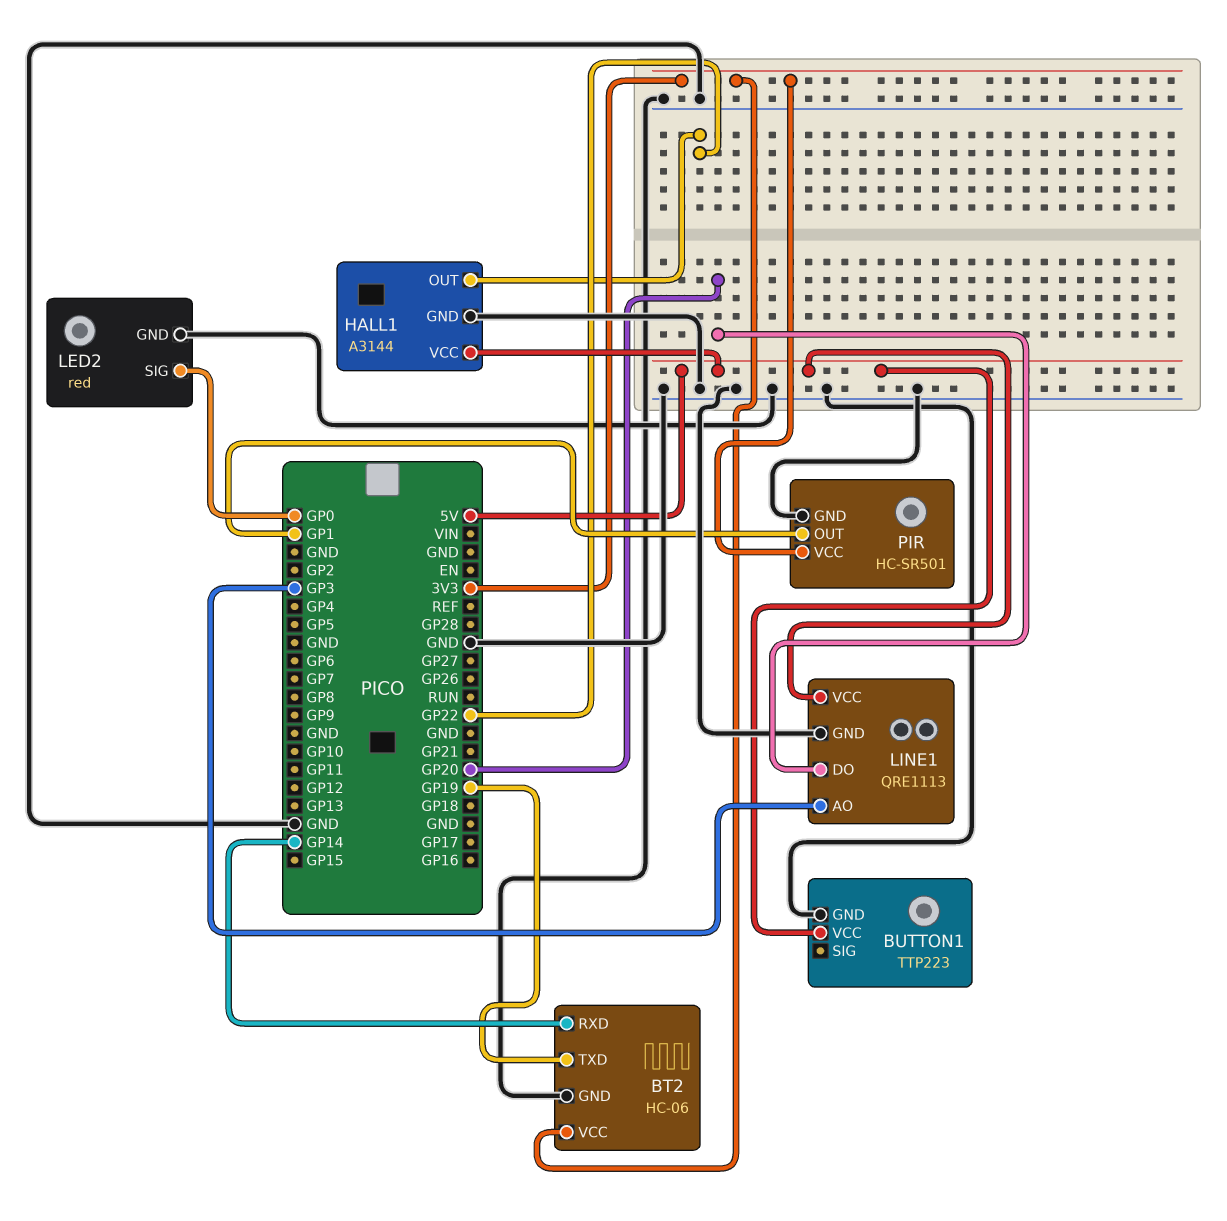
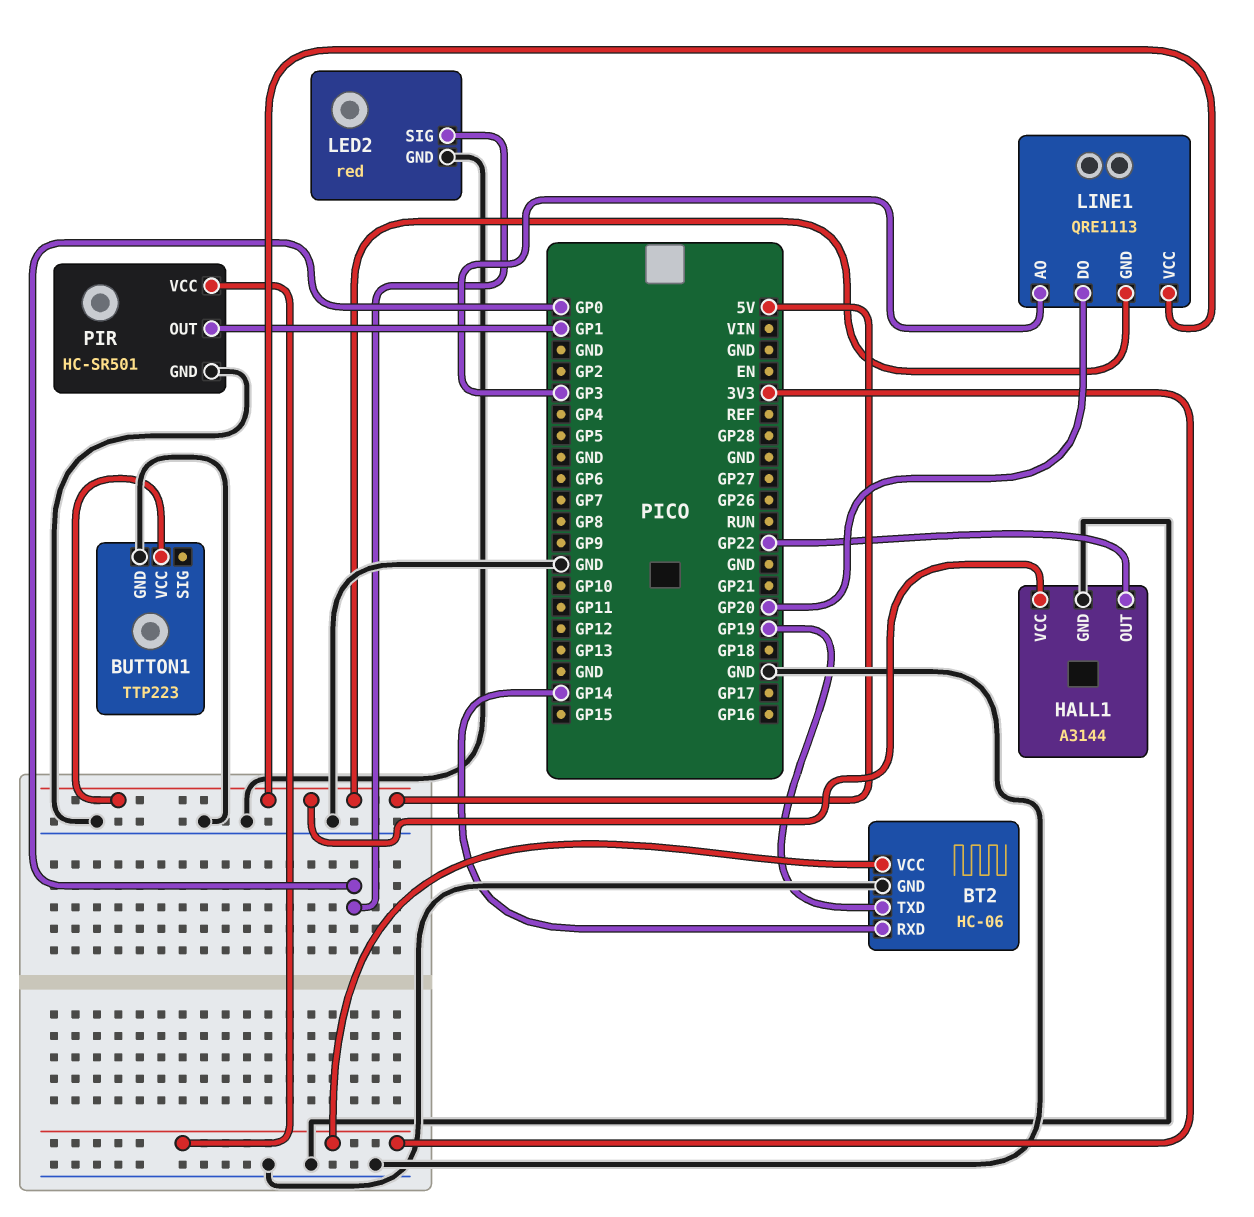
LINE1 pin GND: GND -> 5V

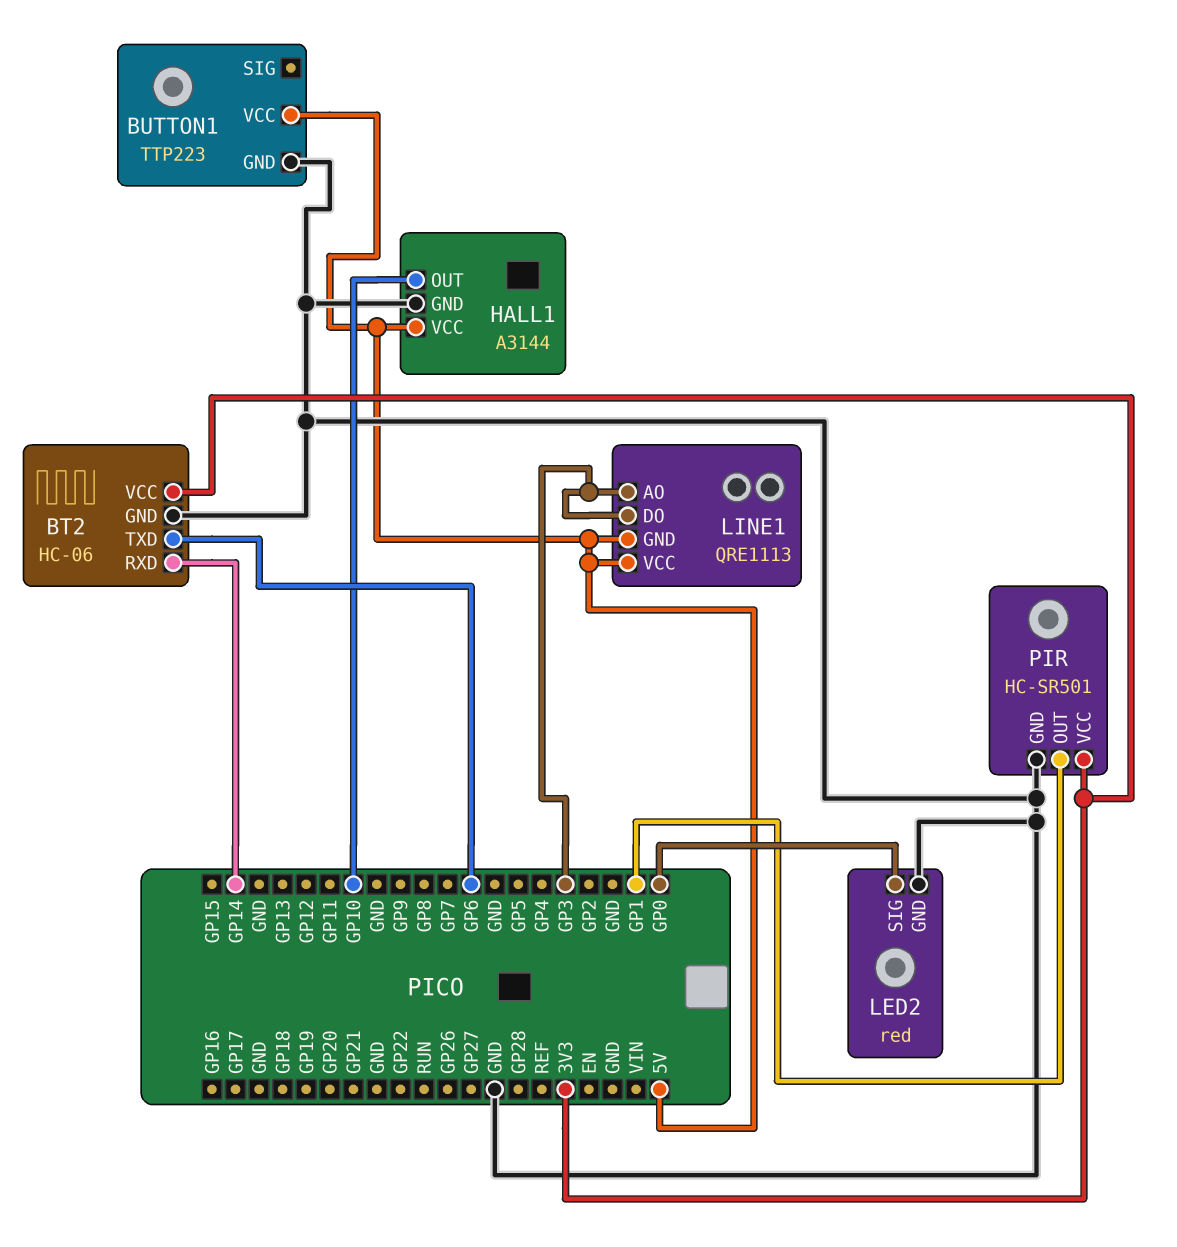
BT2 pin TXD: GP19 -> GP6
HALL1 pin OUT: GP22 -> GP10
LINE1 pin DO: GP20 -> GP3

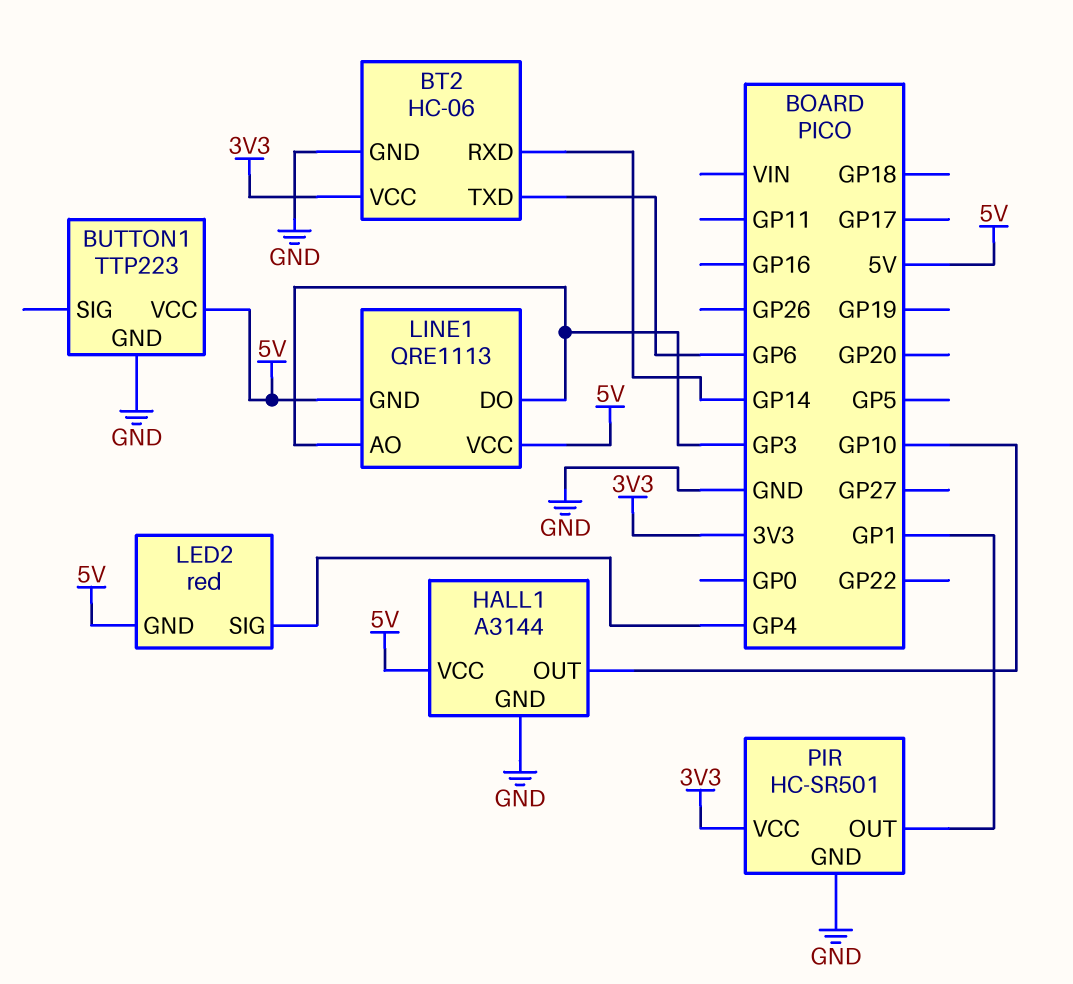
LED2 pin GND: GND -> 5V
LED2 pin SIG: GP0 -> GP4

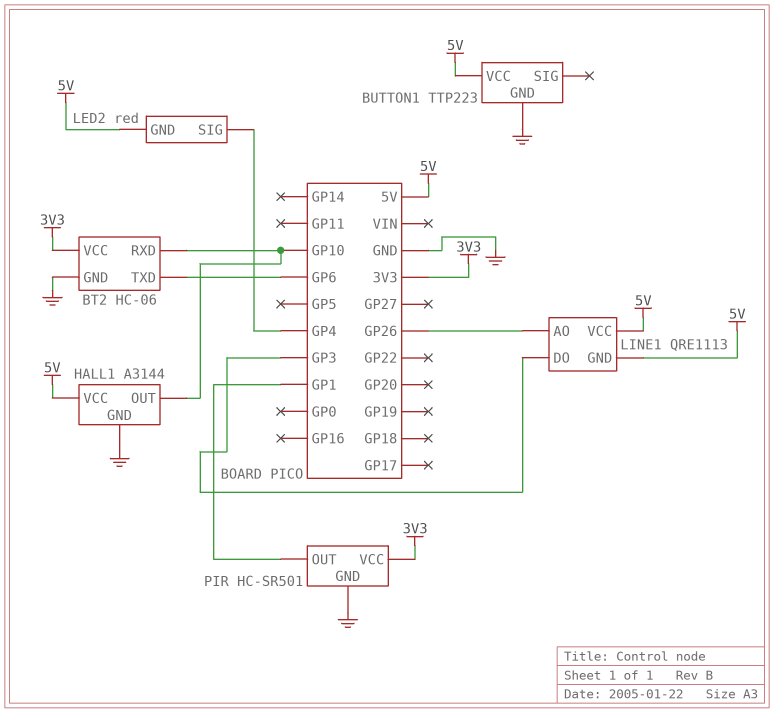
BT2 pin RXD: GP14 -> GP10
LINE1 pin AO: GP3 -> GP26

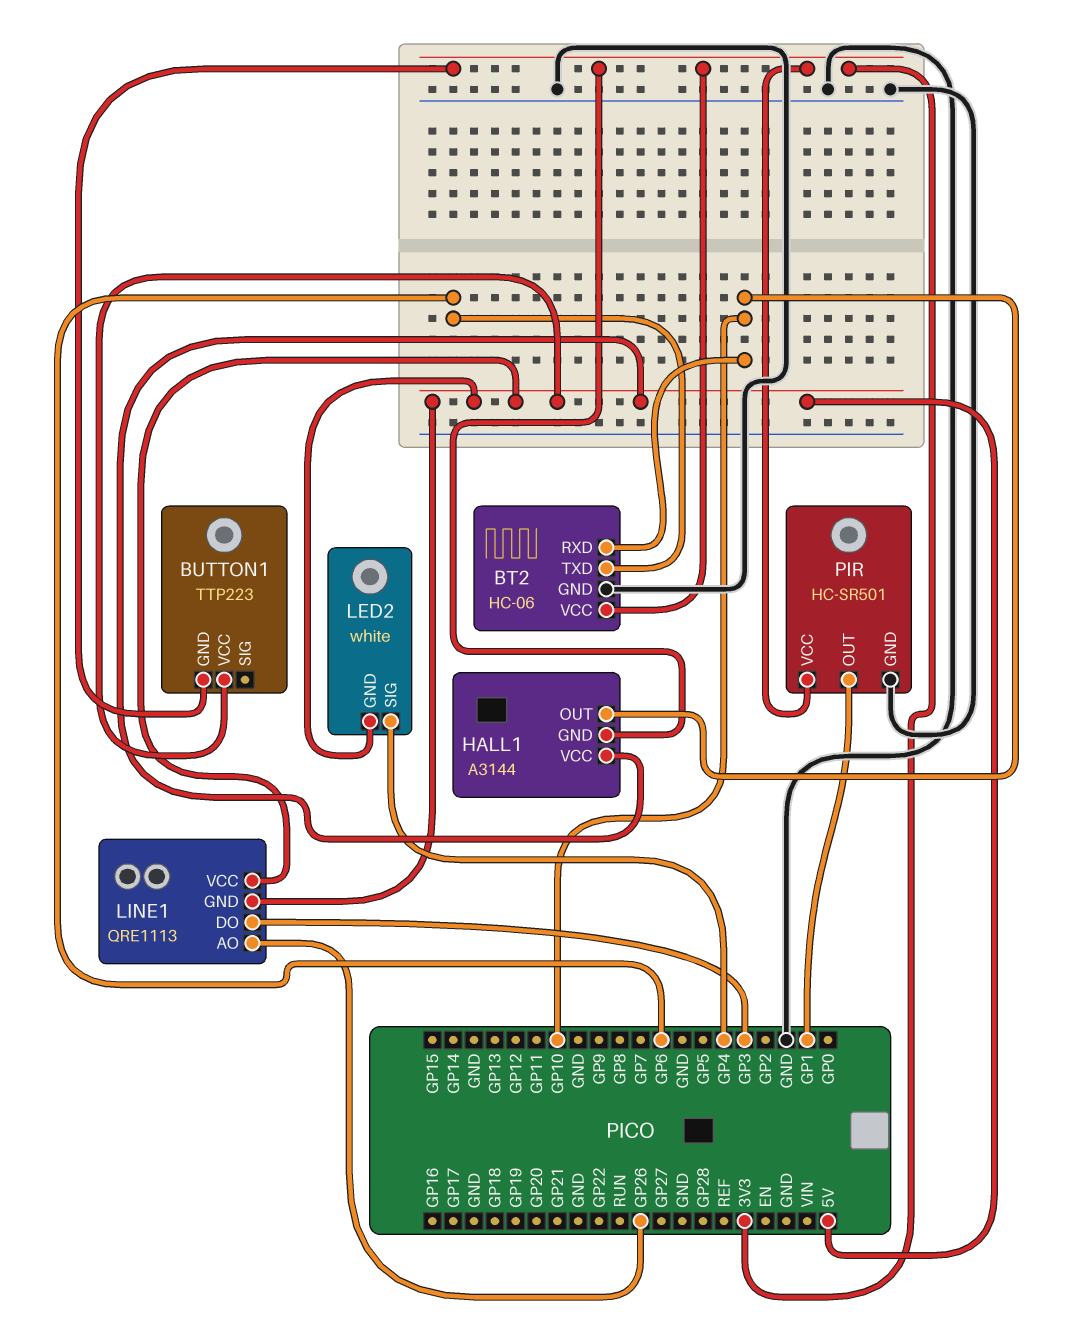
BUTTON1 pin GND: GND -> 3V3
HALL1 pin GND: GND -> 3V3
LED2: red -> white

